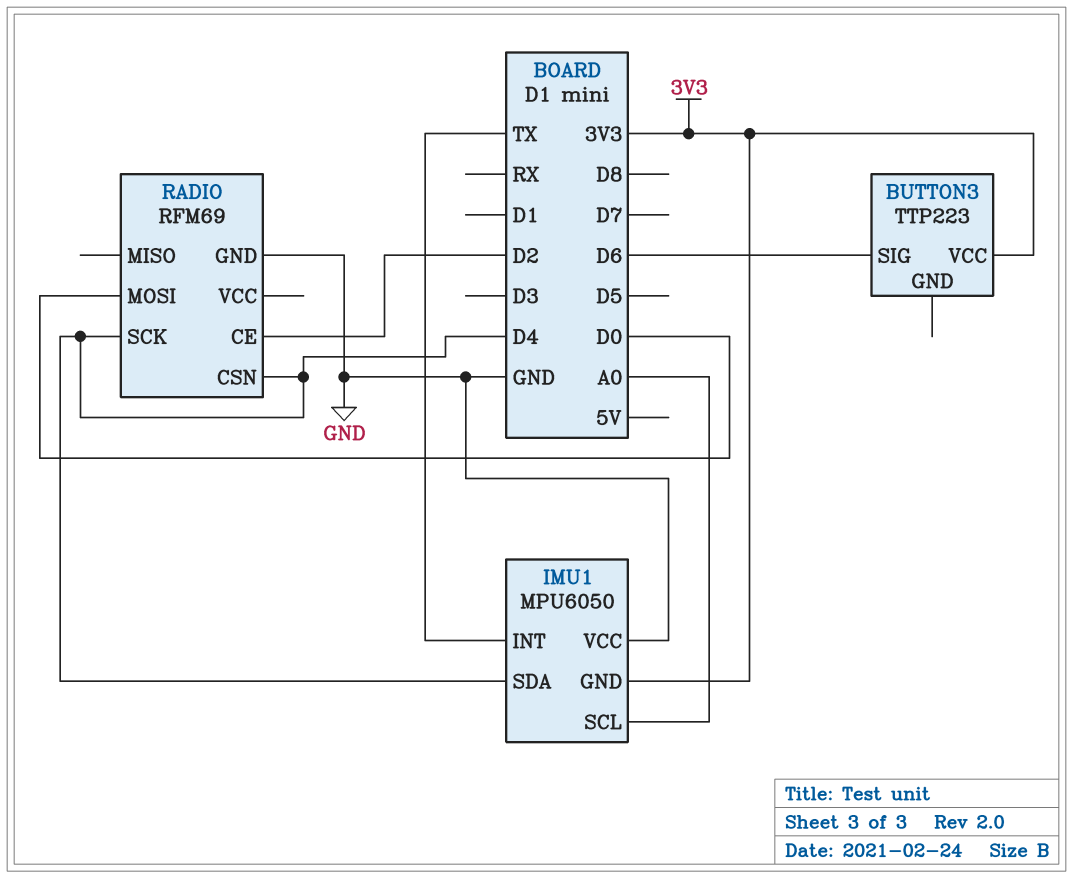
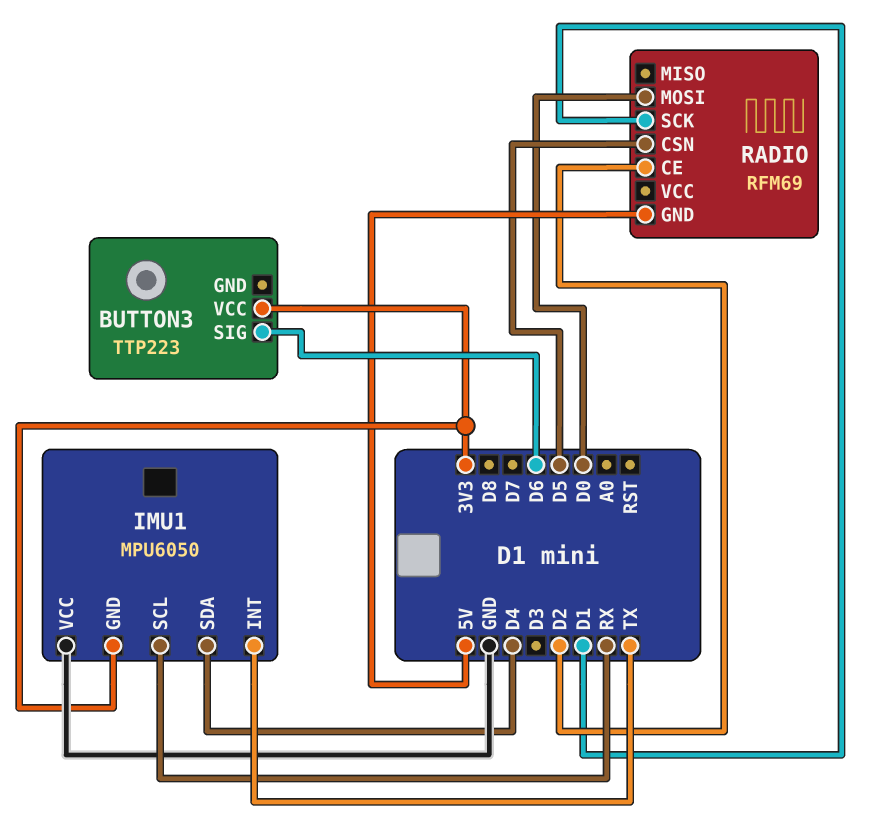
IMU1 pin SCL: A0 -> RX
RADIO pin CSN: D4 -> D5
RADIO pin GND: GND -> 5V
RADIO pin SCK: D4 -> D1

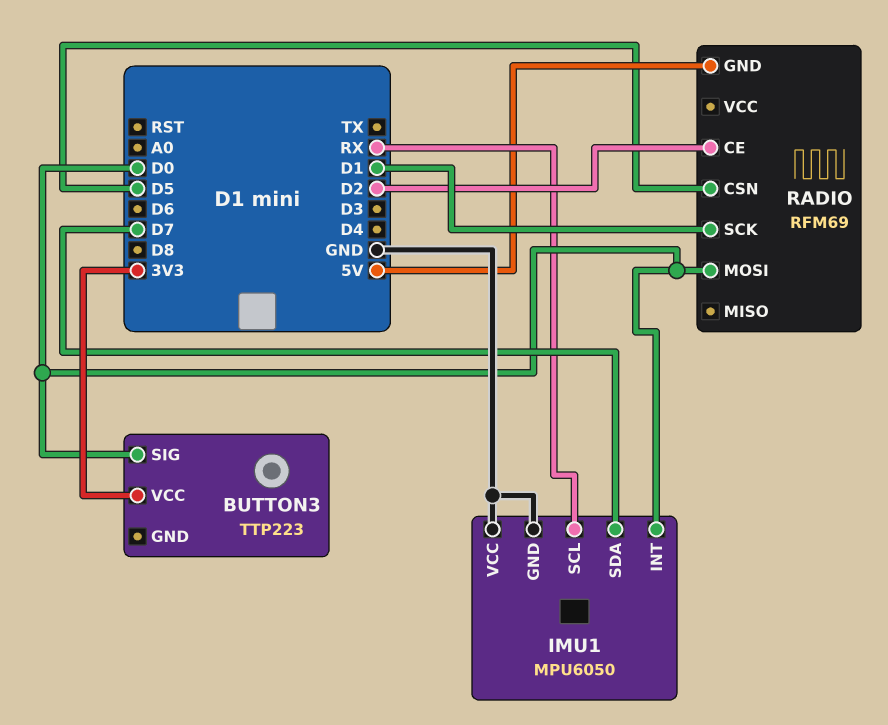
BUTTON3 pin SIG: D6 -> D0
IMU1 pin GND: 3V3 -> GND
IMU1 pin INT: TX -> D0
IMU1 pin SDA: D4 -> D7

